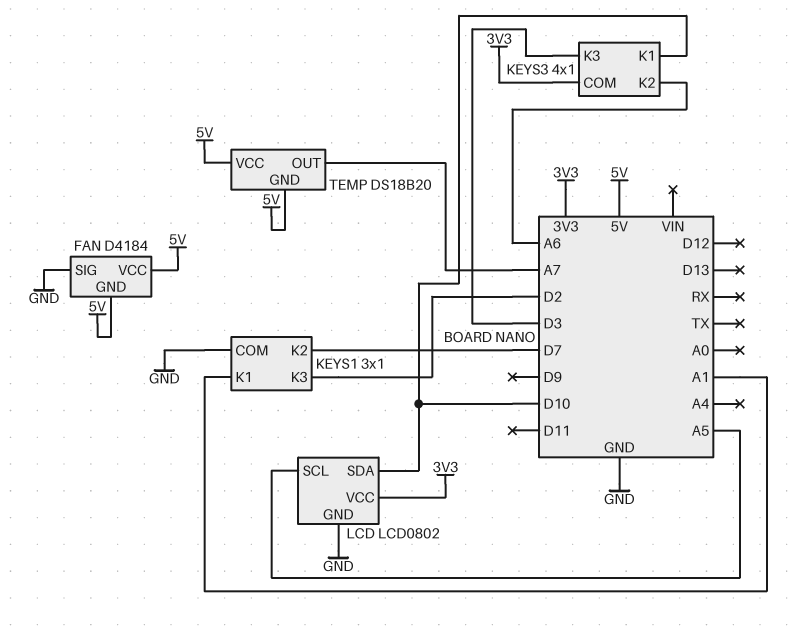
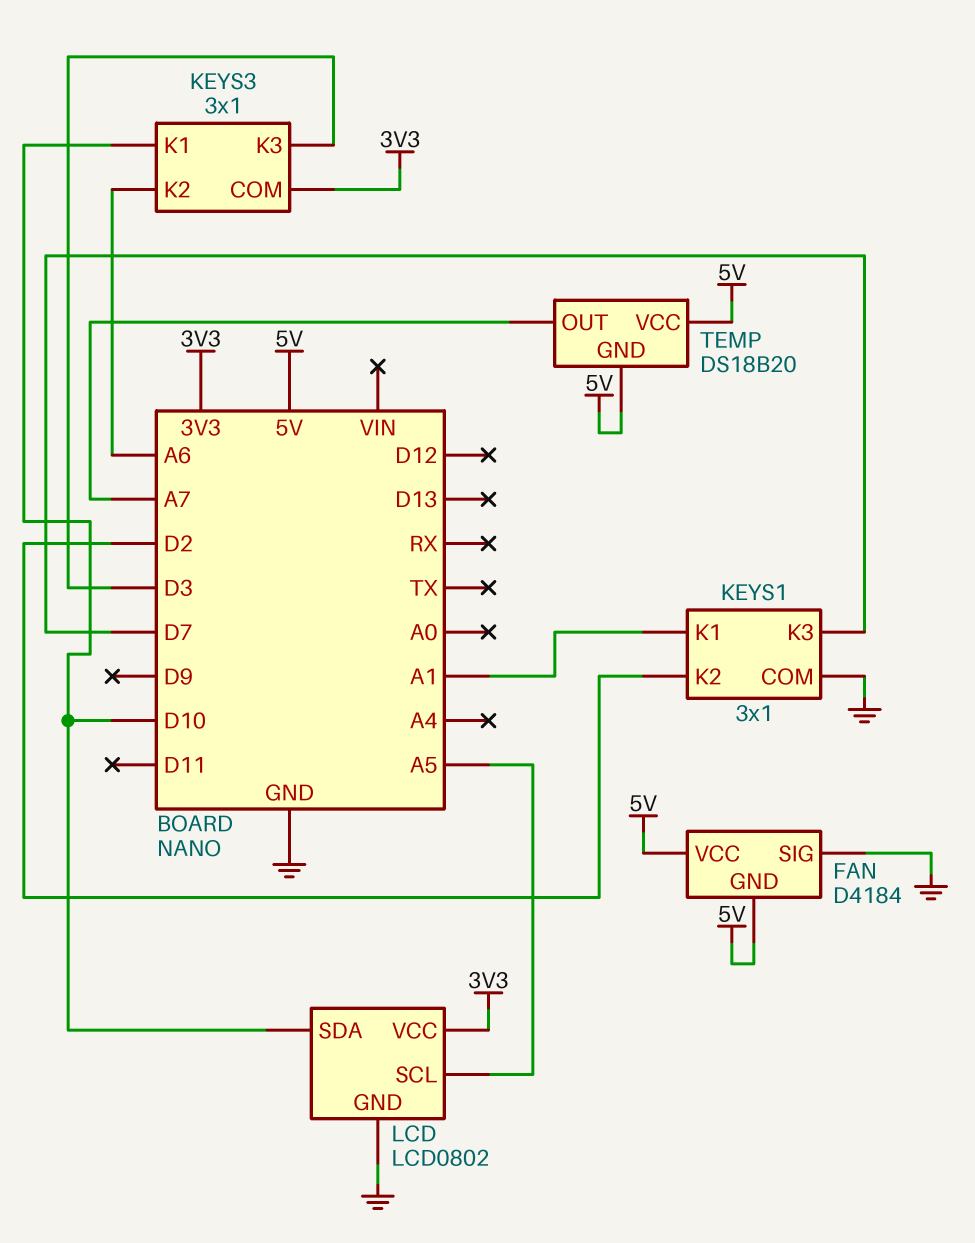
KEYS1 pin K2: D7 -> D2
KEYS1 pin K3: D2 -> D7
KEYS3: 4x1 -> 3x1

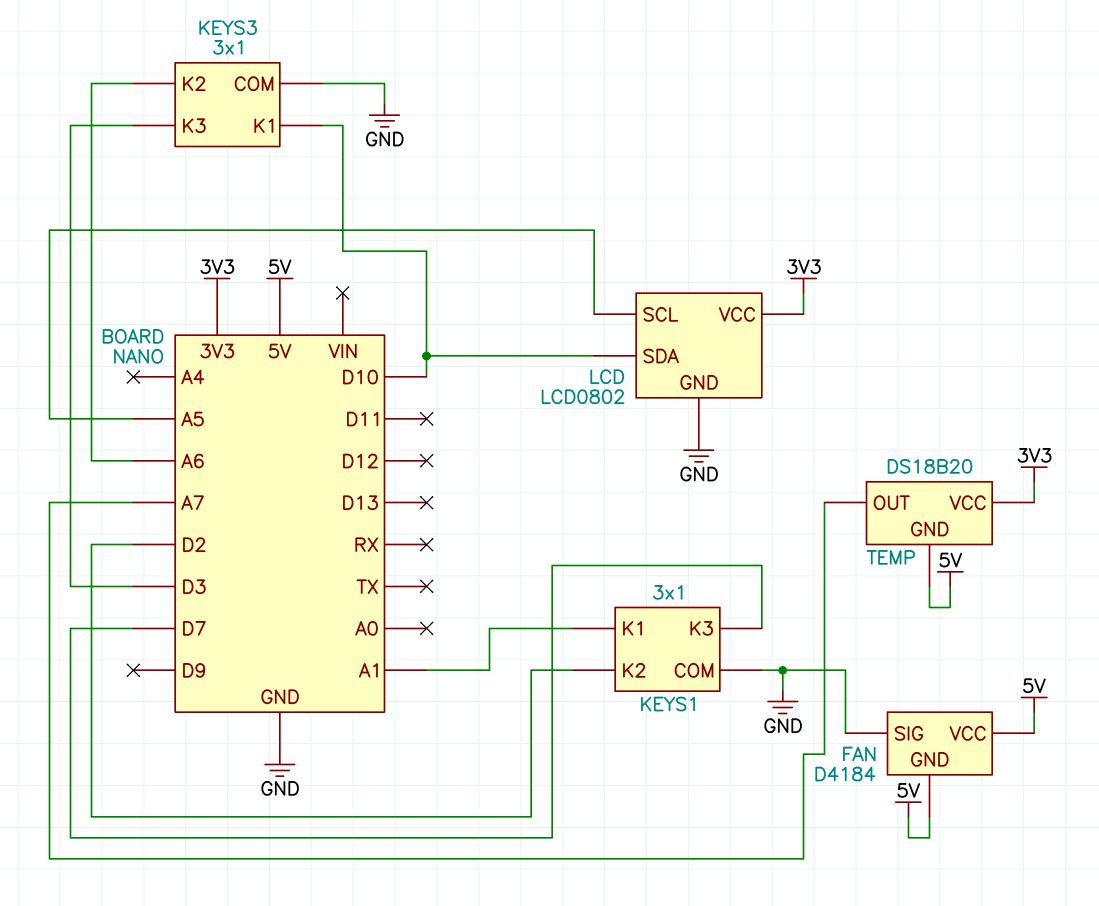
KEYS3 pin COM: 3V3 -> GND
TEMP pin VCC: 5V -> 3V3

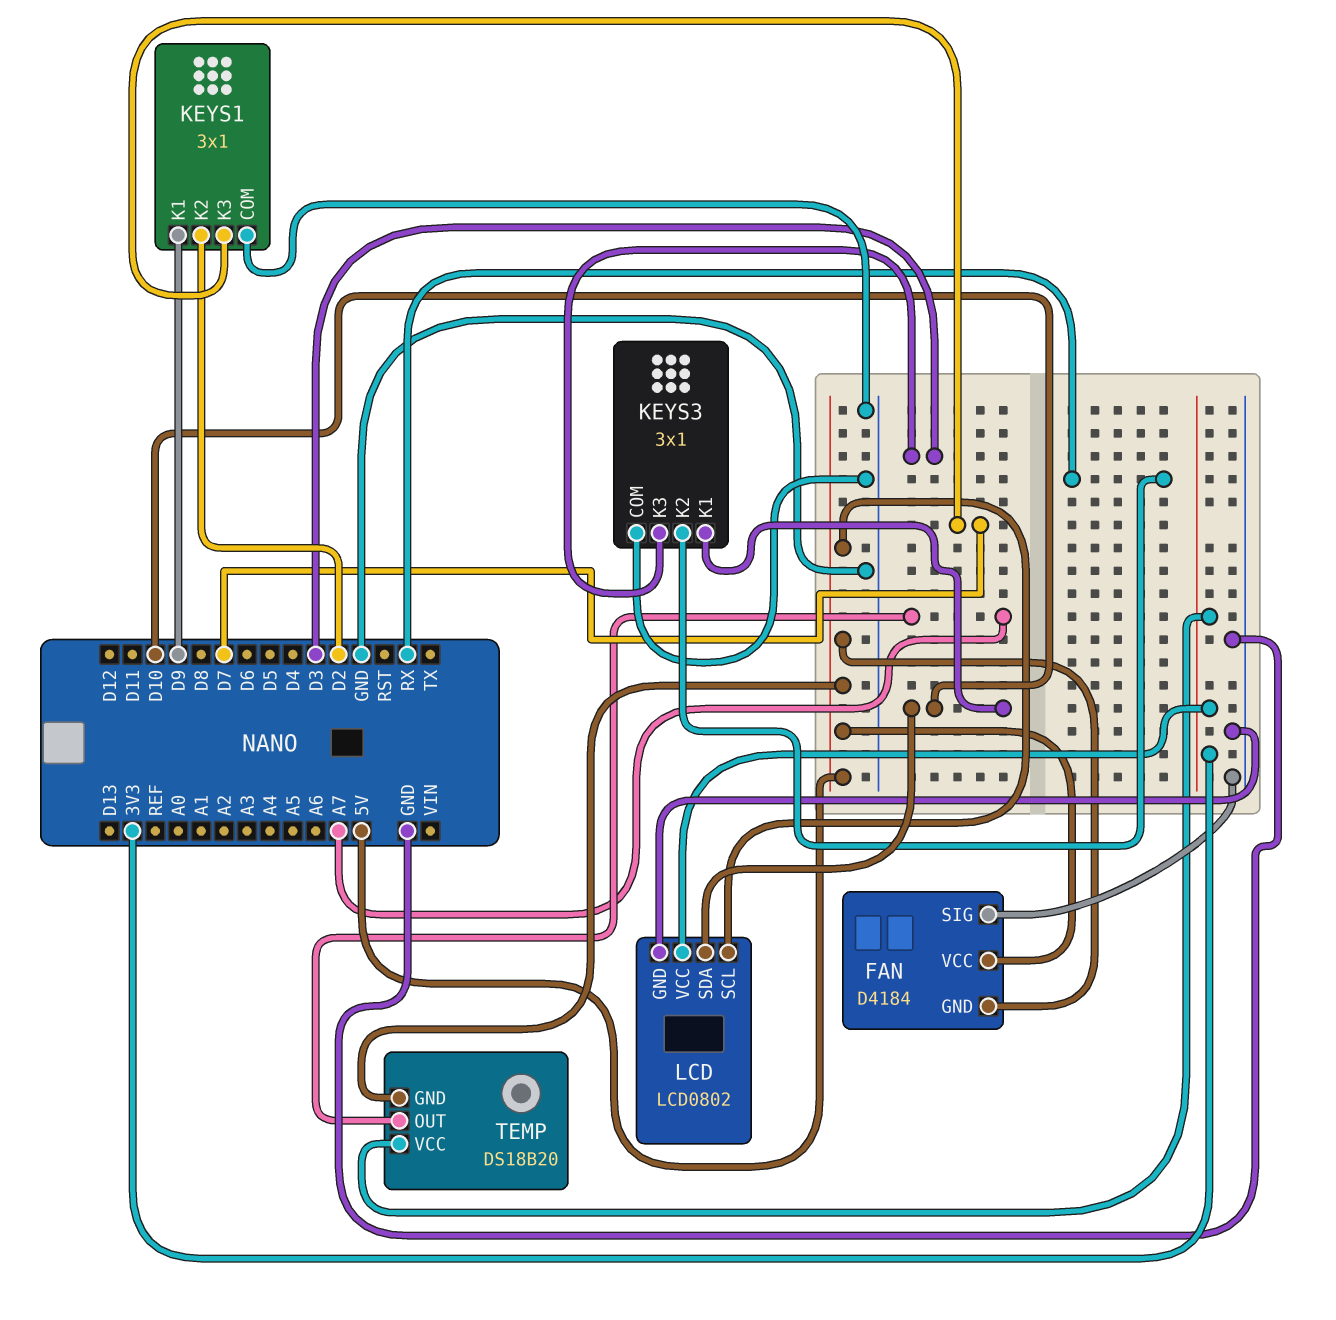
KEYS1 pin K1: A1 -> D9
KEYS3 pin K2: A6 -> RX
LCD pin SCL: A5 -> 5V

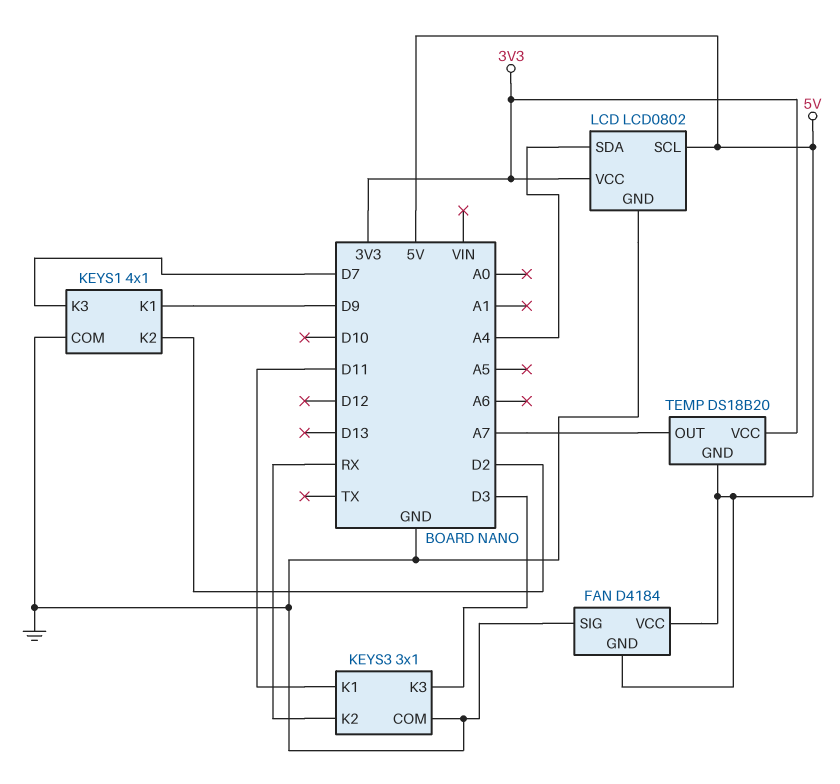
KEYS1: 3x1 -> 4x1
KEYS3 pin K1: D10 -> D11
LCD pin SDA: D10 -> A4

